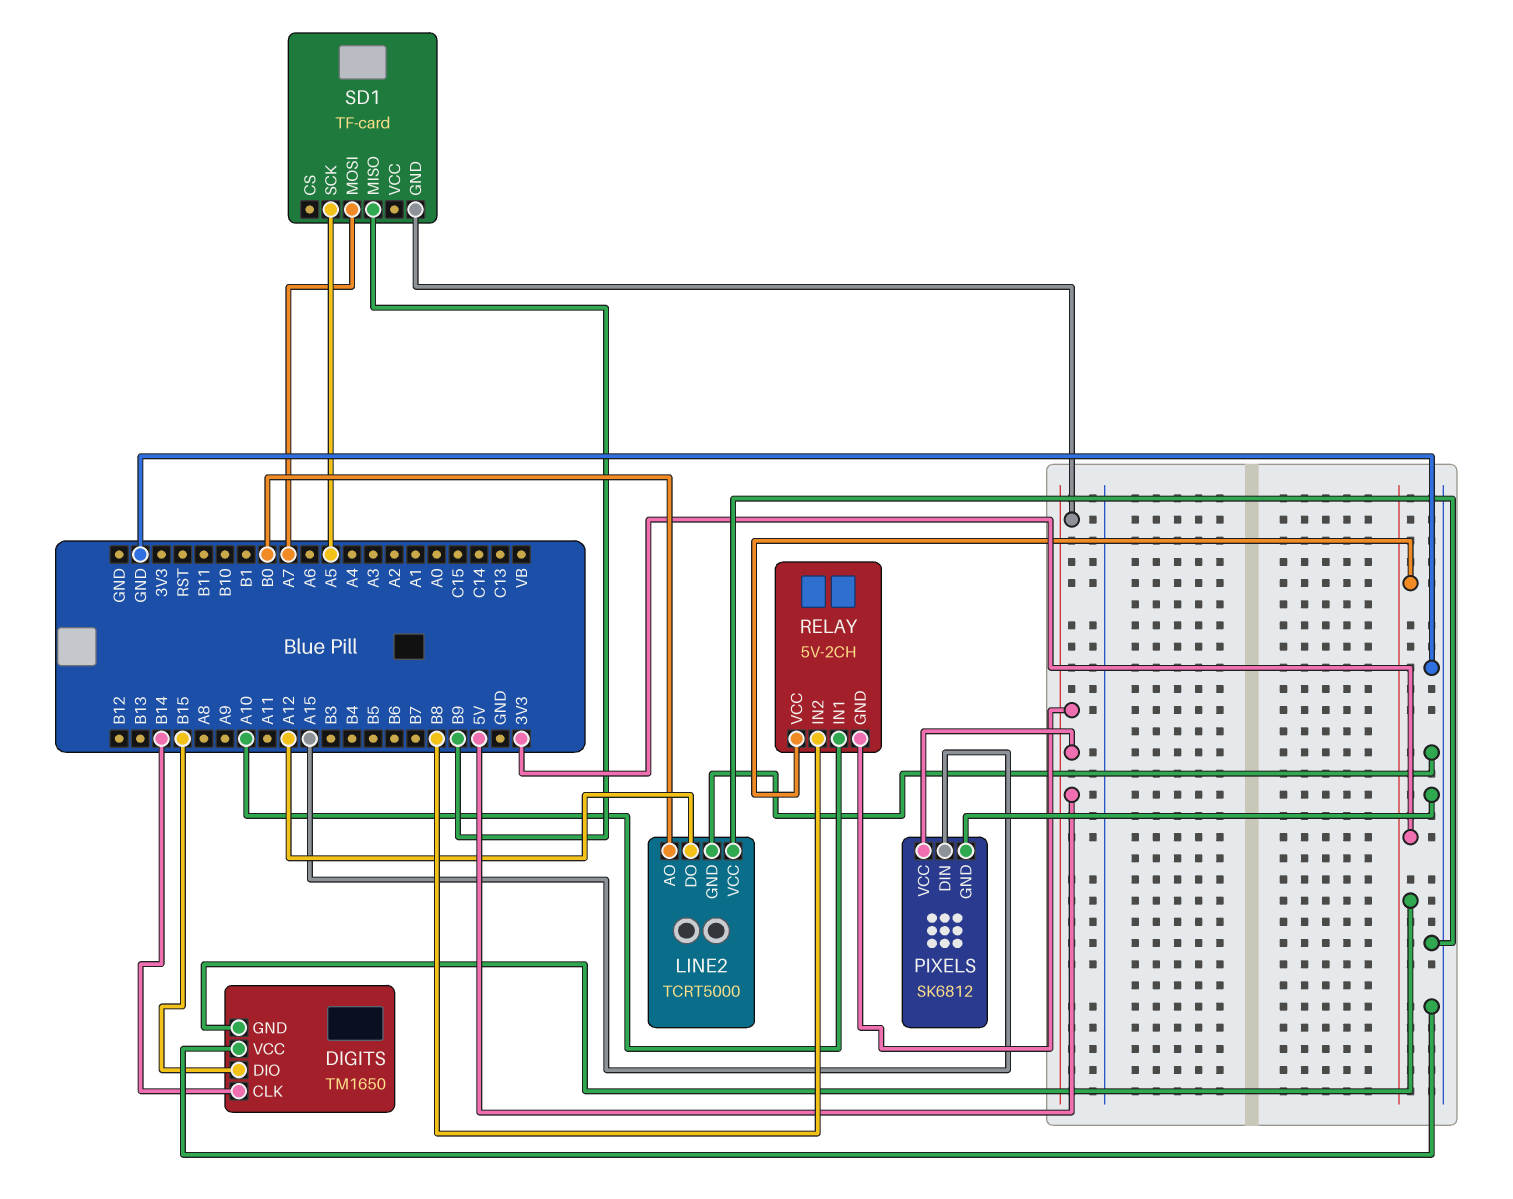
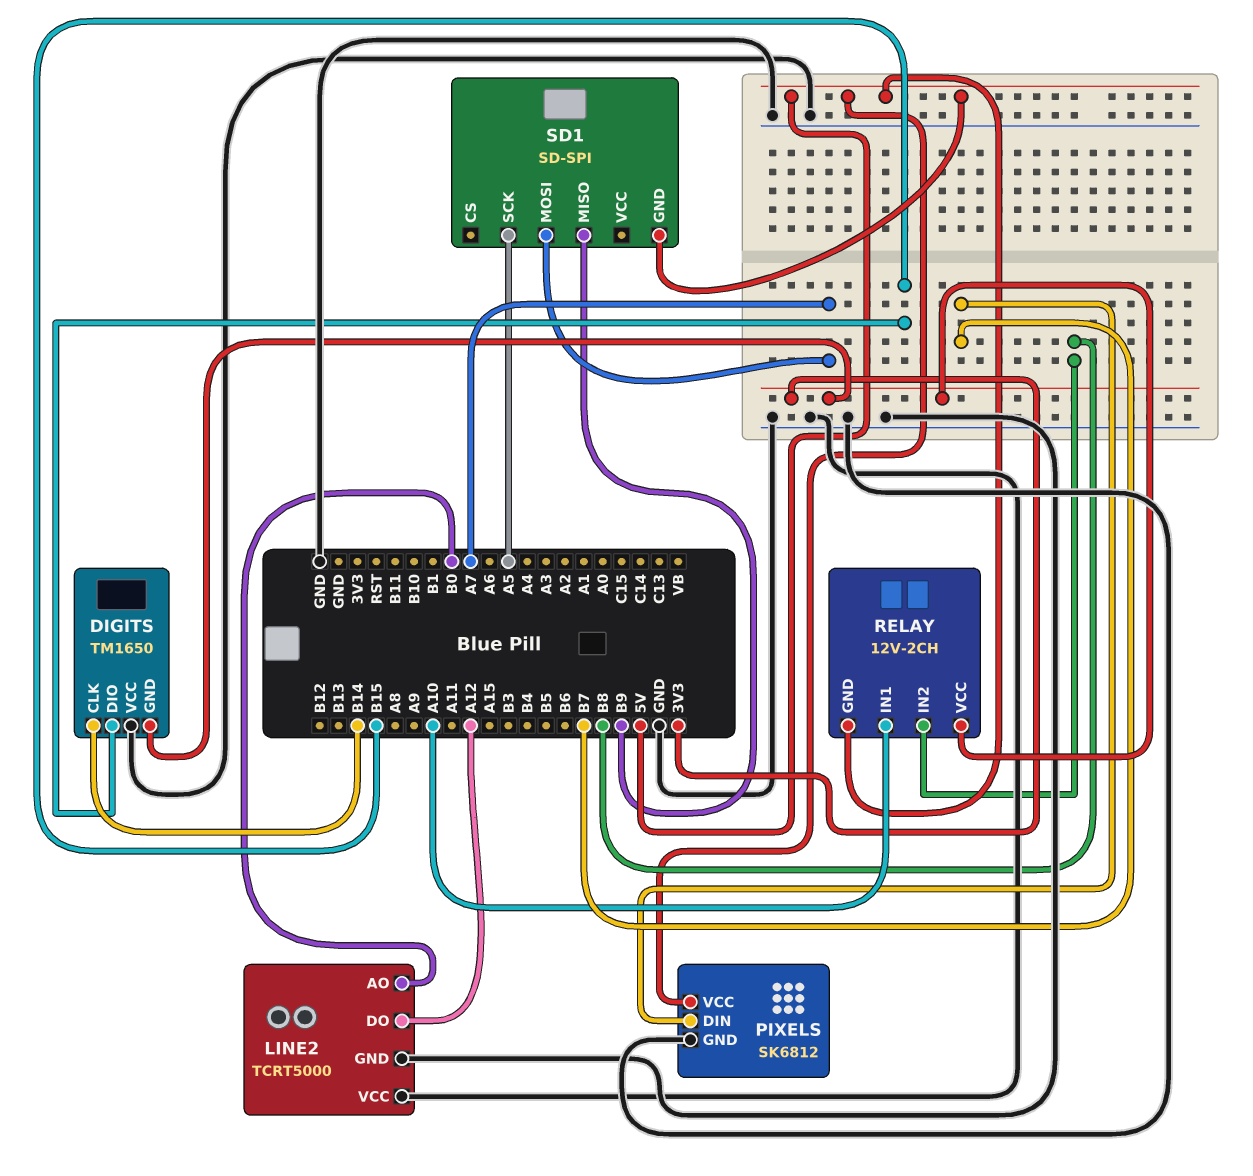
PIXELS pin DIN: A15 -> B7
RELAY: 5V-2CH -> 12V-2CH
SD1: TF-card -> SD-SPI

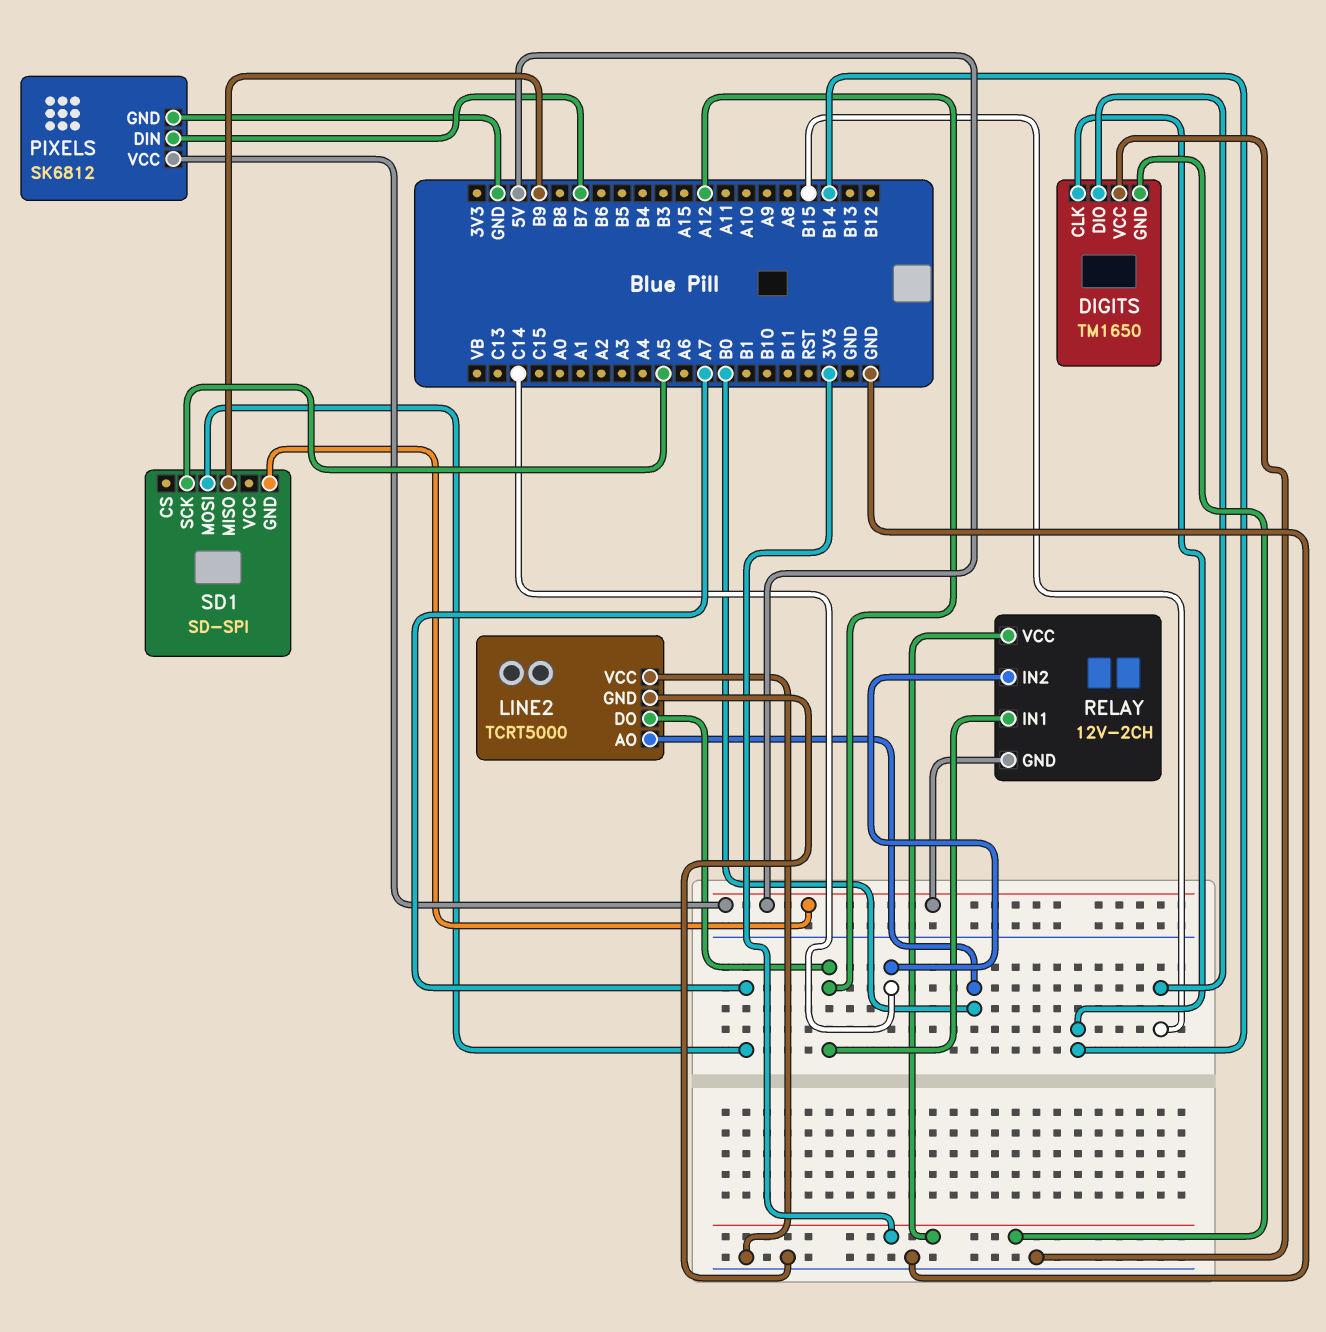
RELAY pin IN1: A10 -> A12
RELAY pin IN2: B8 -> C14

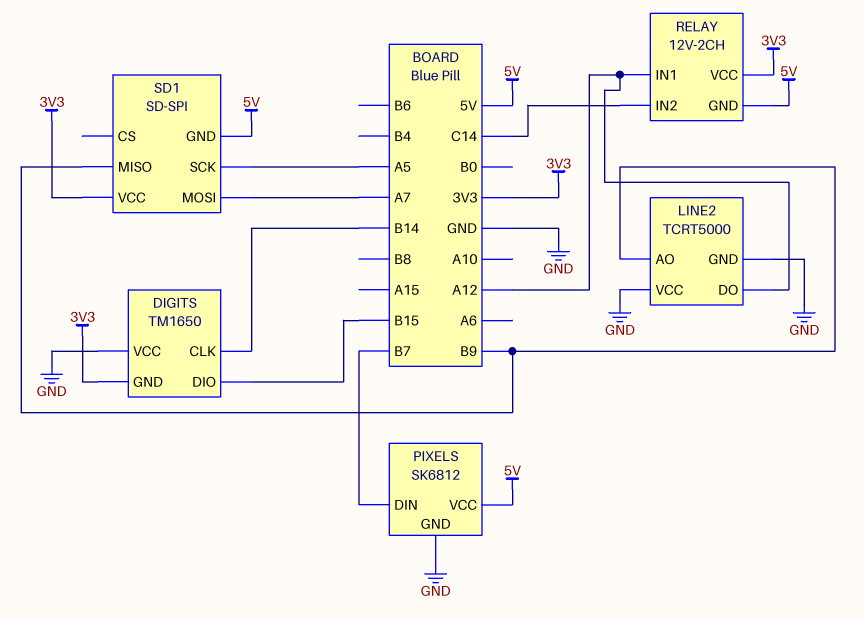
LINE2 pin AO: B0 -> B9
SD1 pin VCC: none -> 3V3

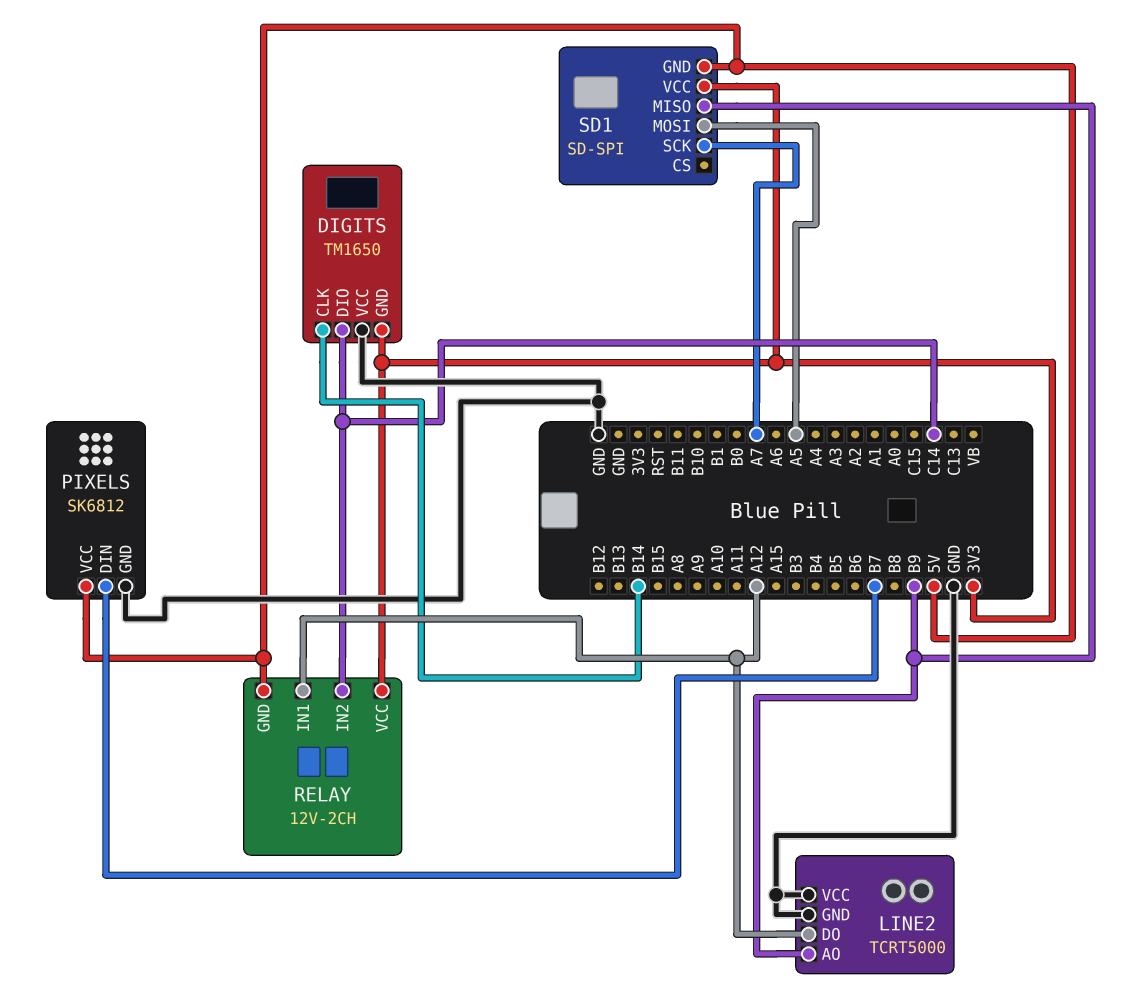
DIGITS pin DIO: B15 -> C14
SD1 pin MOSI: A7 -> A5
SD1 pin SCK: A5 -> A7

